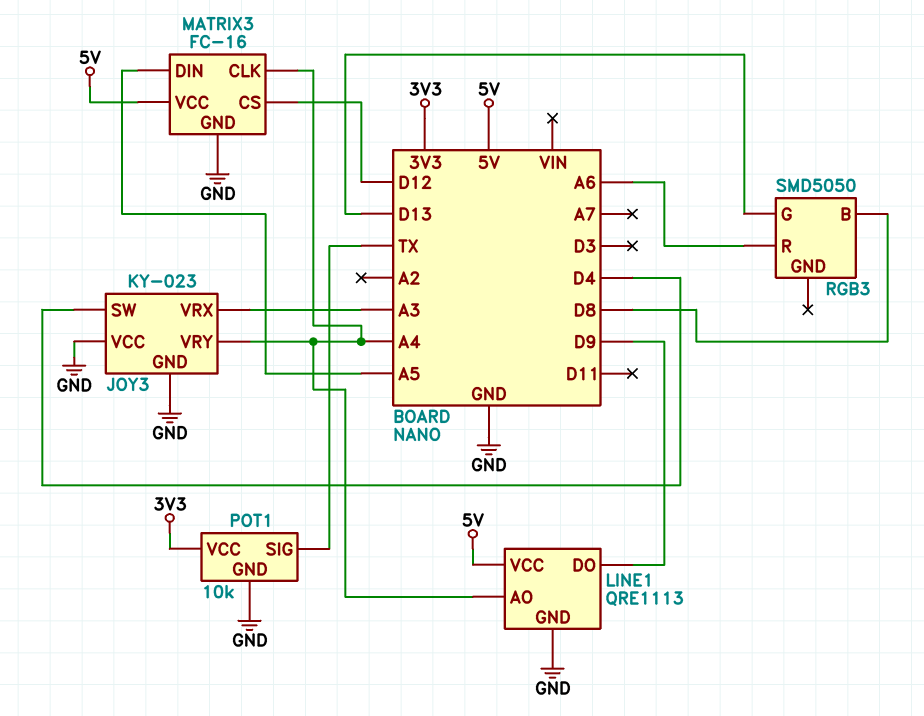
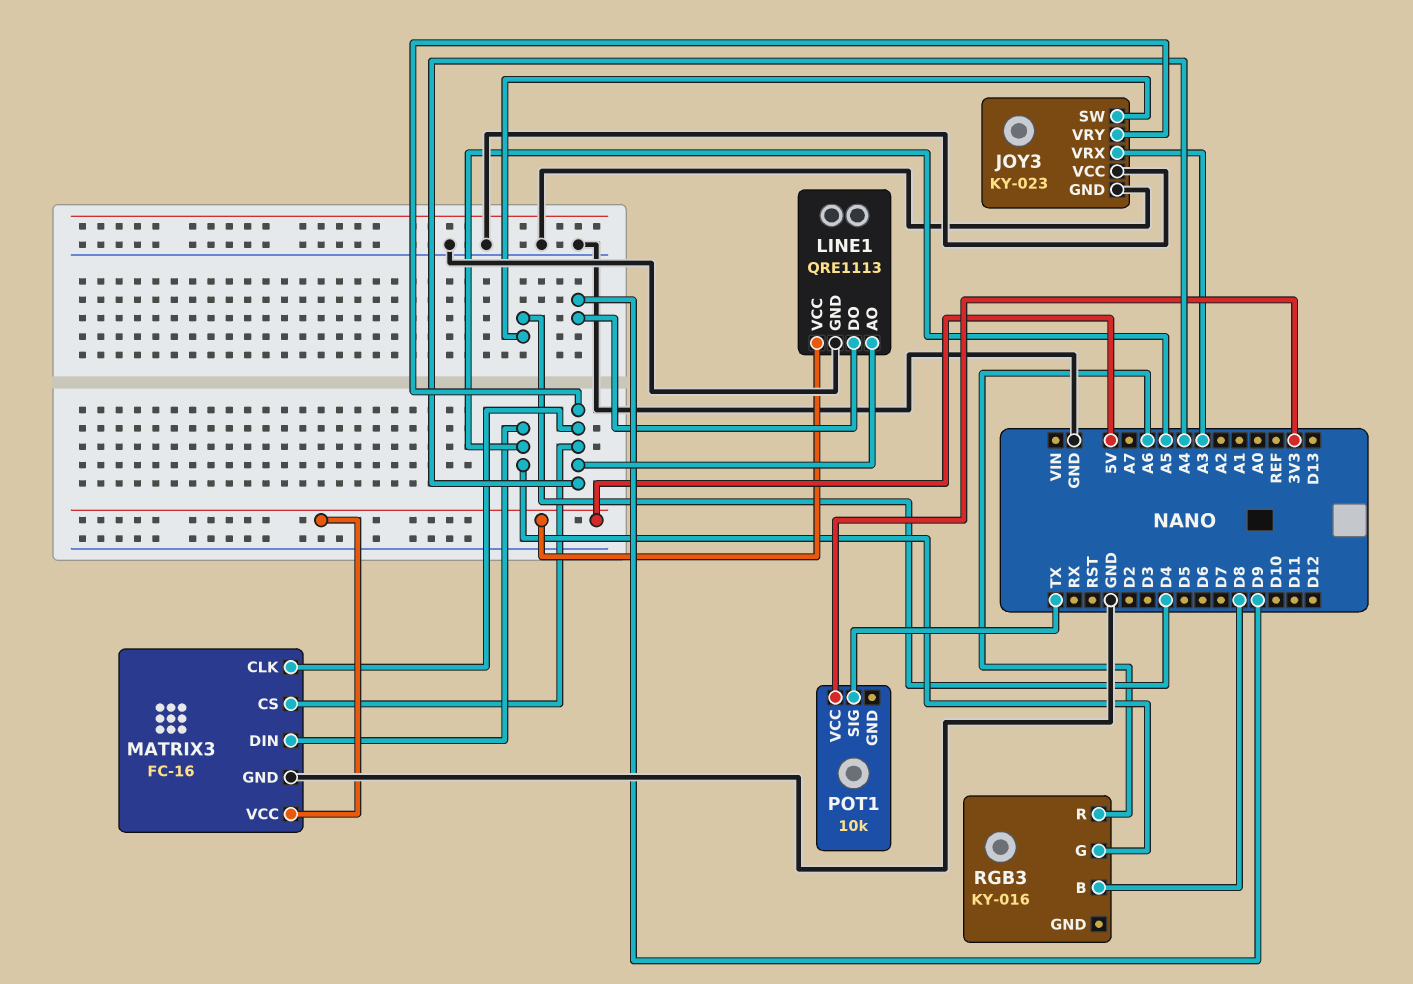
MATRIX3 pin CS: D12 -> A4
POT1 pin GND: GND -> none
RGB3: SMD5050 -> KY-016
RGB3 pin G: D13 -> A5

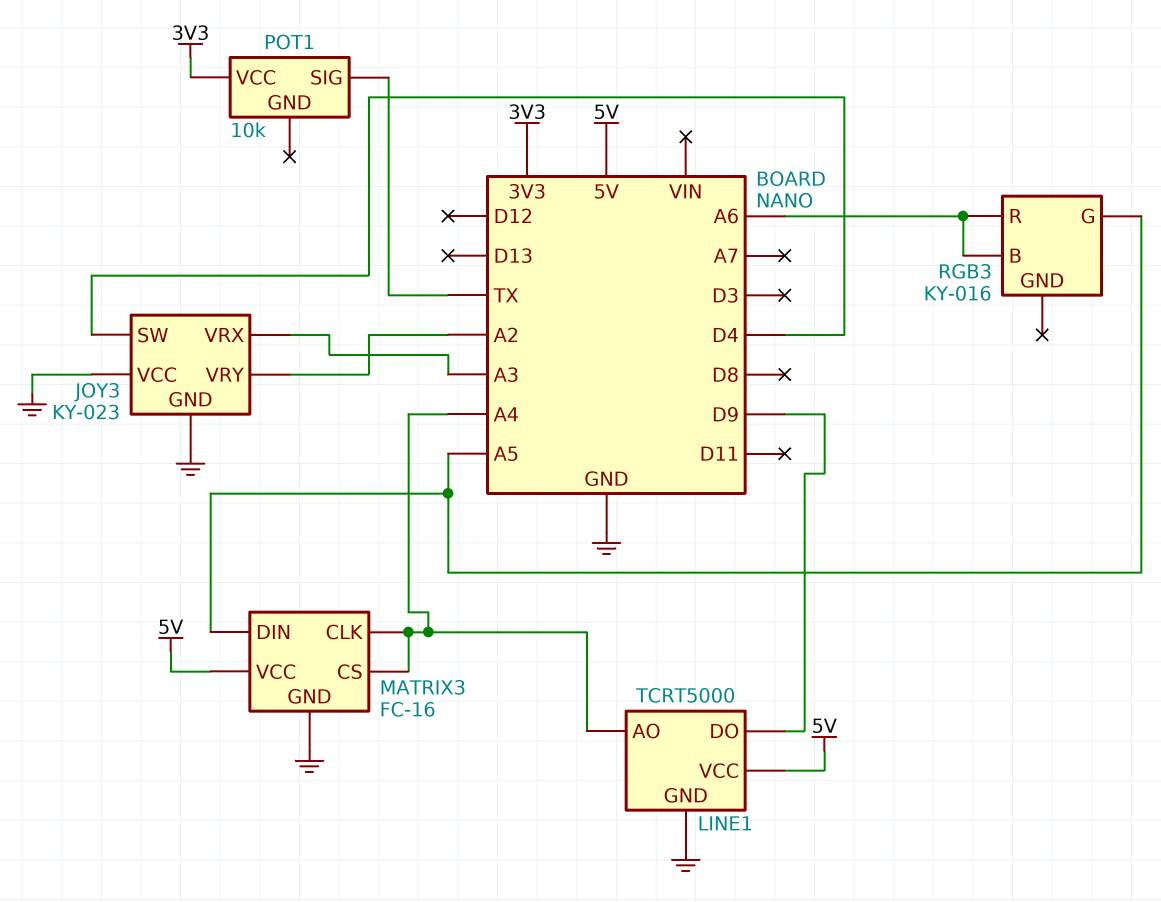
JOY3 pin VRY: A4 -> A2
LINE1: QRE1113 -> TCRT5000
RGB3 pin B: D8 -> A6

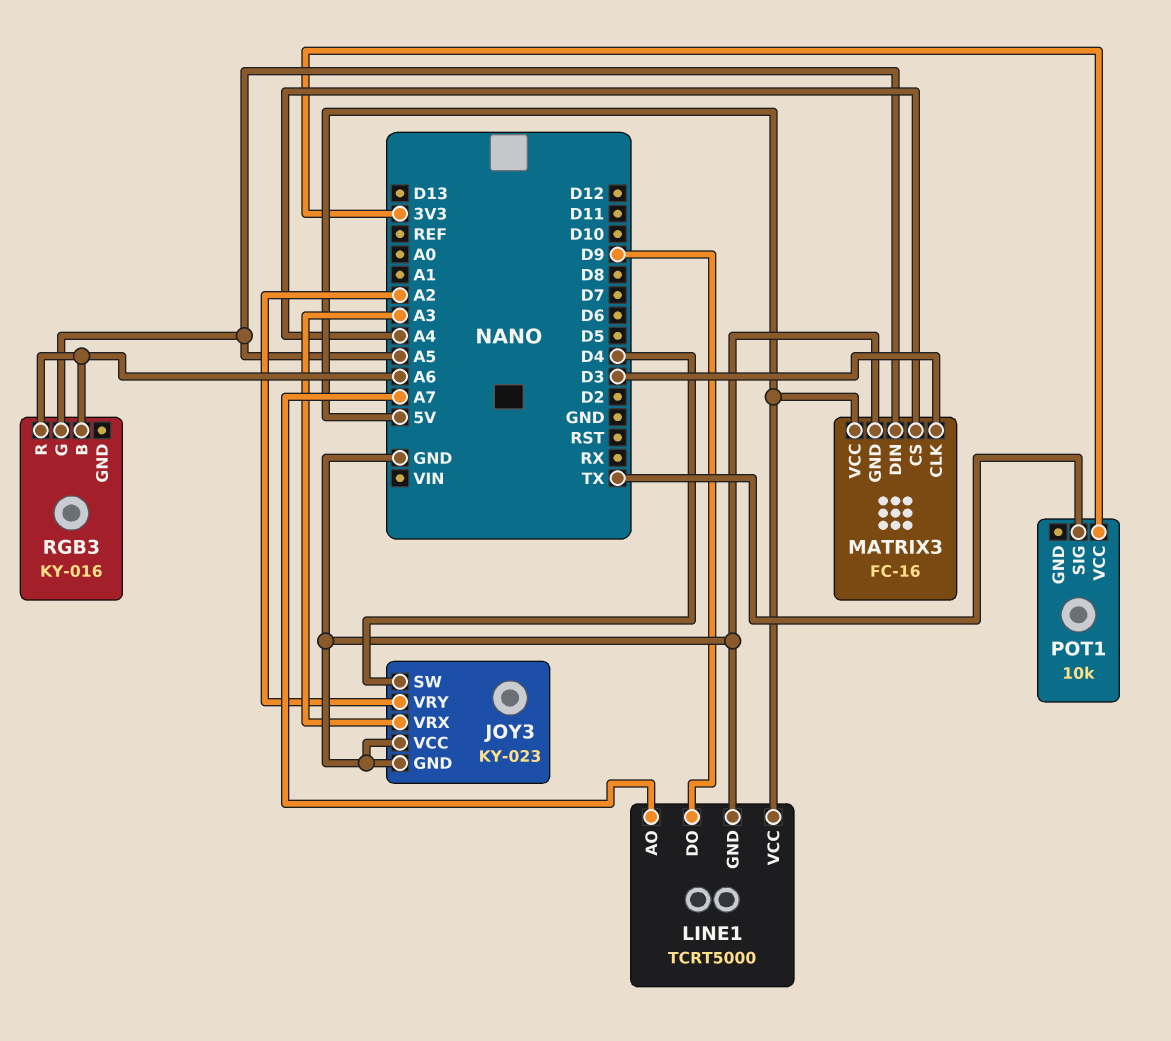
LINE1 pin AO: A4 -> A7
MATRIX3 pin CLK: A4 -> D3

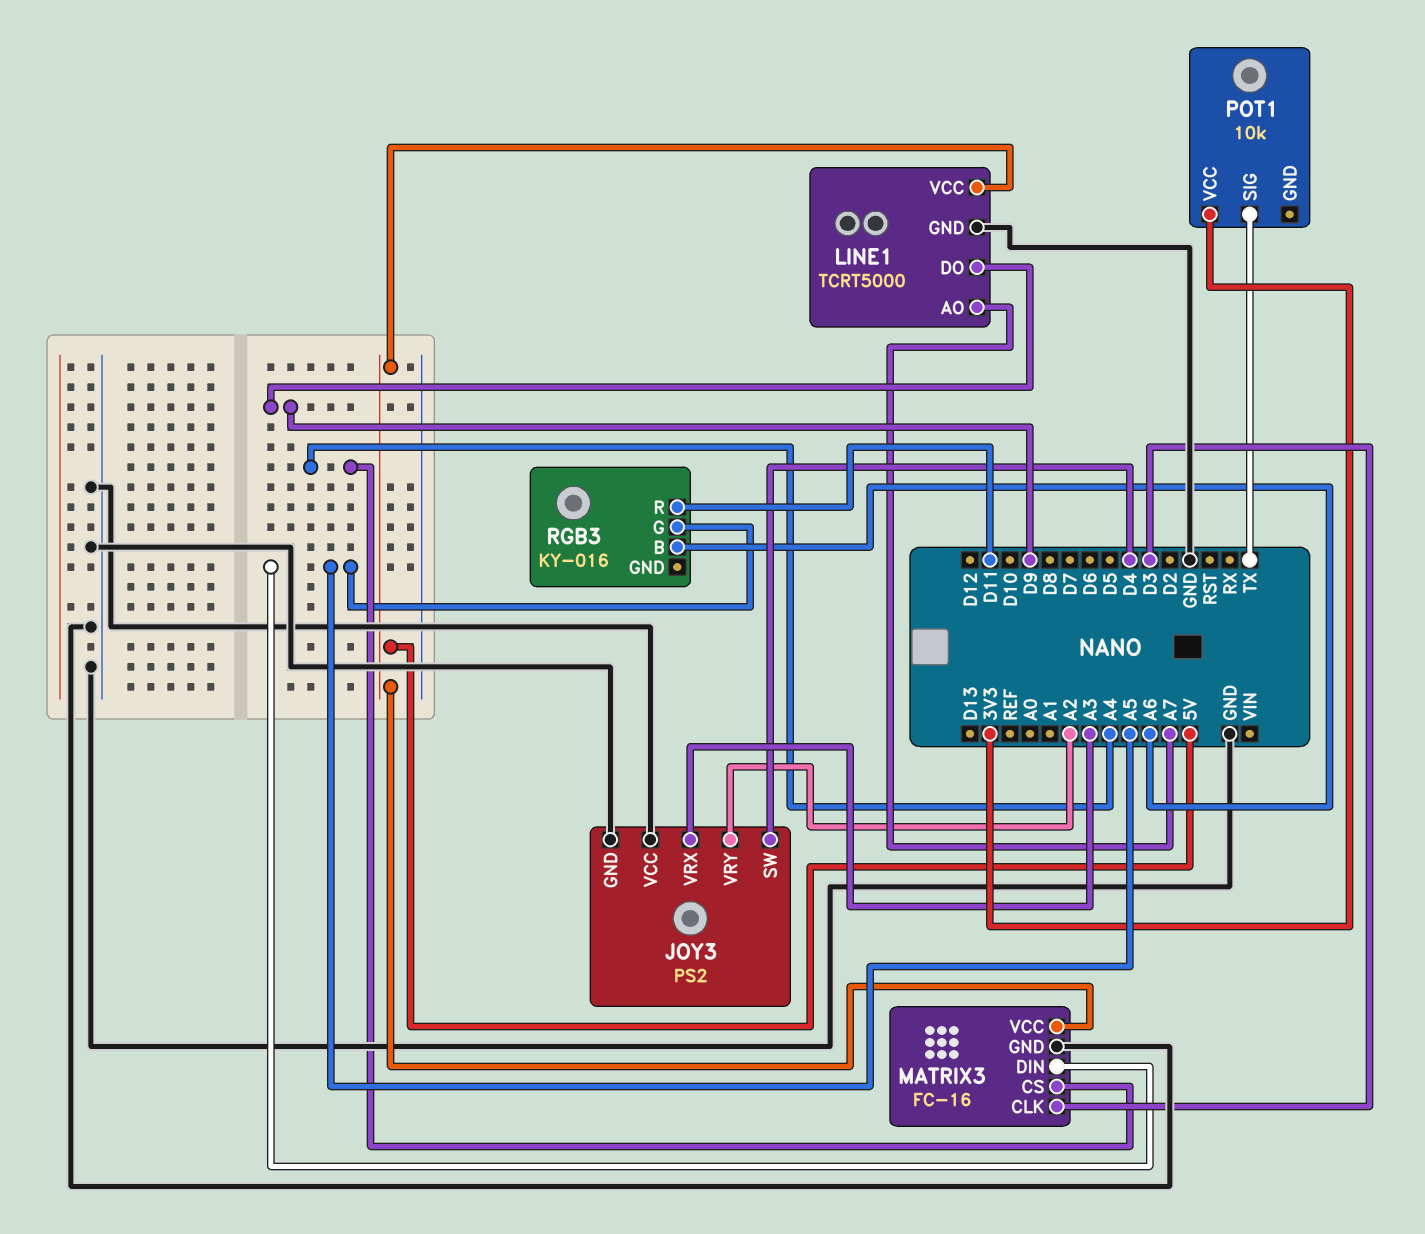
JOY3: KY-023 -> PS2
RGB3 pin R: A6 -> D11

